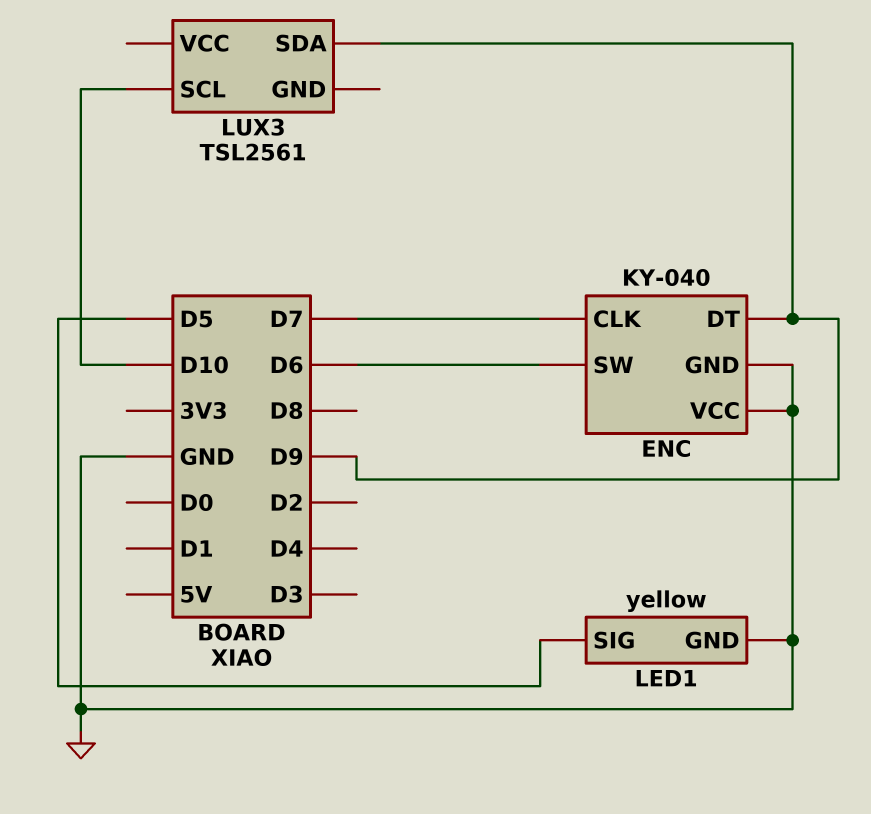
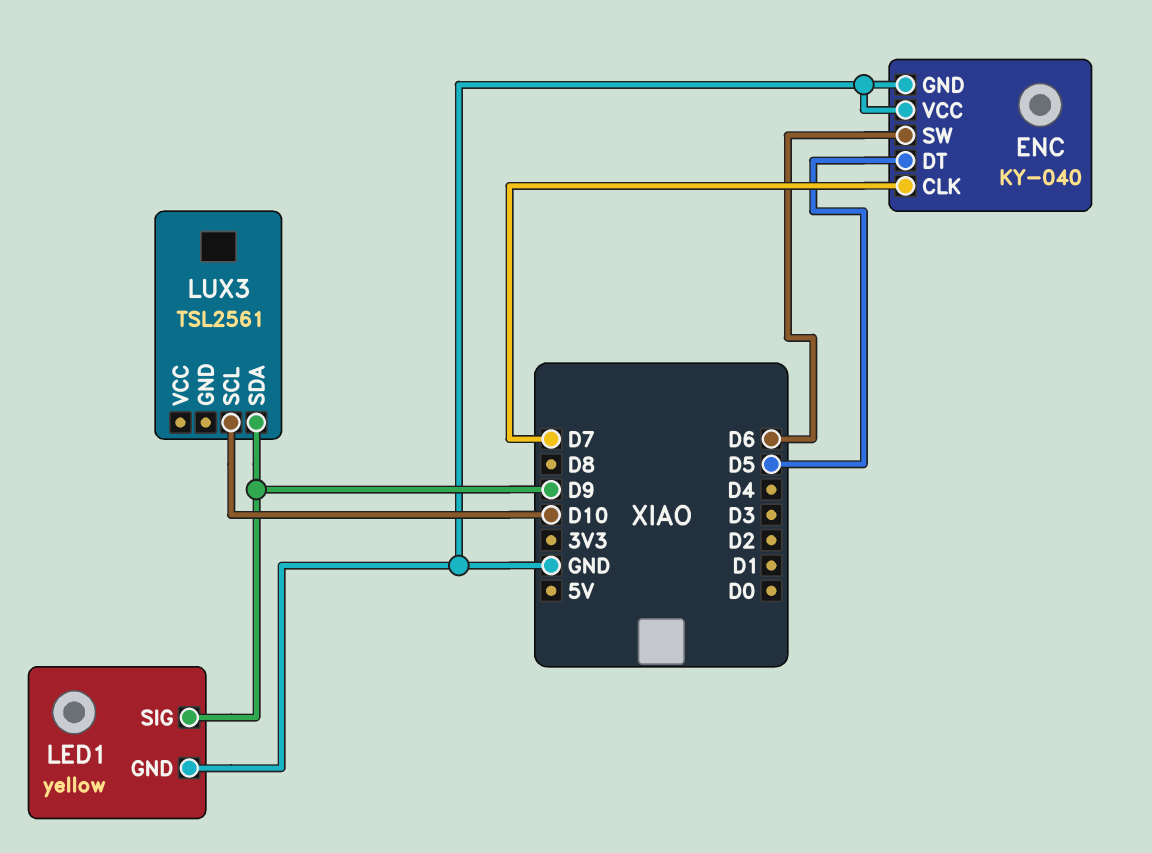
ENC pin DT: D9 -> D5
LED1 pin SIG: D5 -> D9

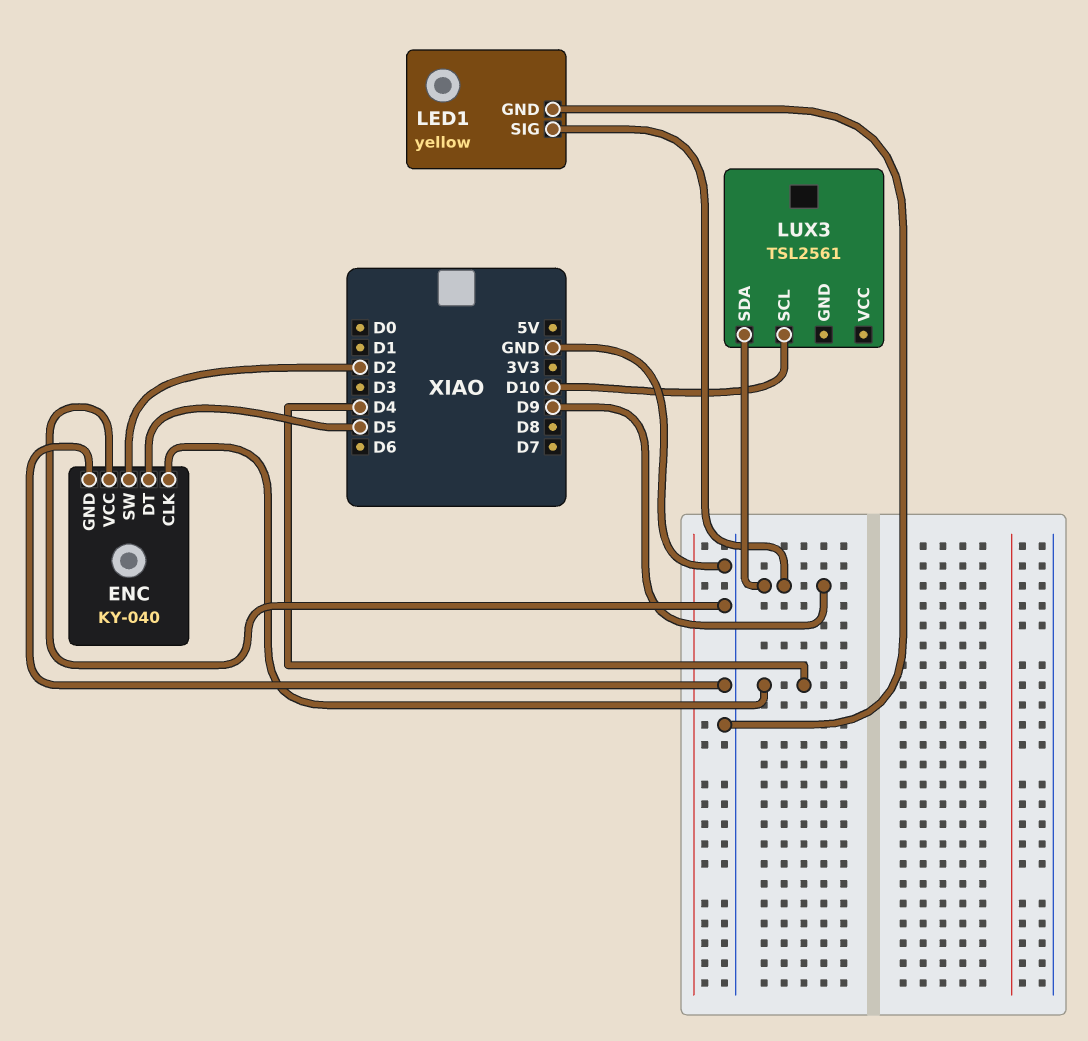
ENC pin CLK: D7 -> D4
ENC pin SW: D6 -> D2

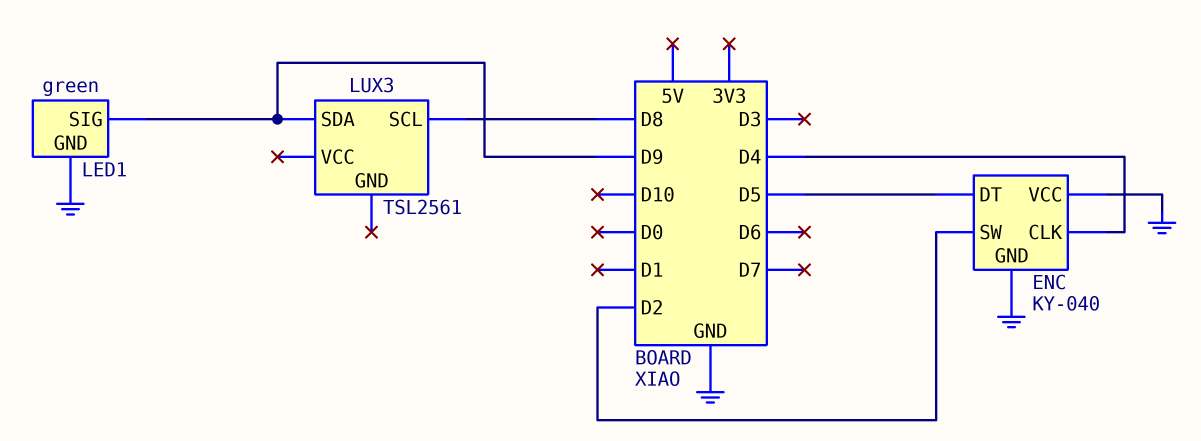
LED1: yellow -> green
LUX3 pin SCL: D10 -> D8

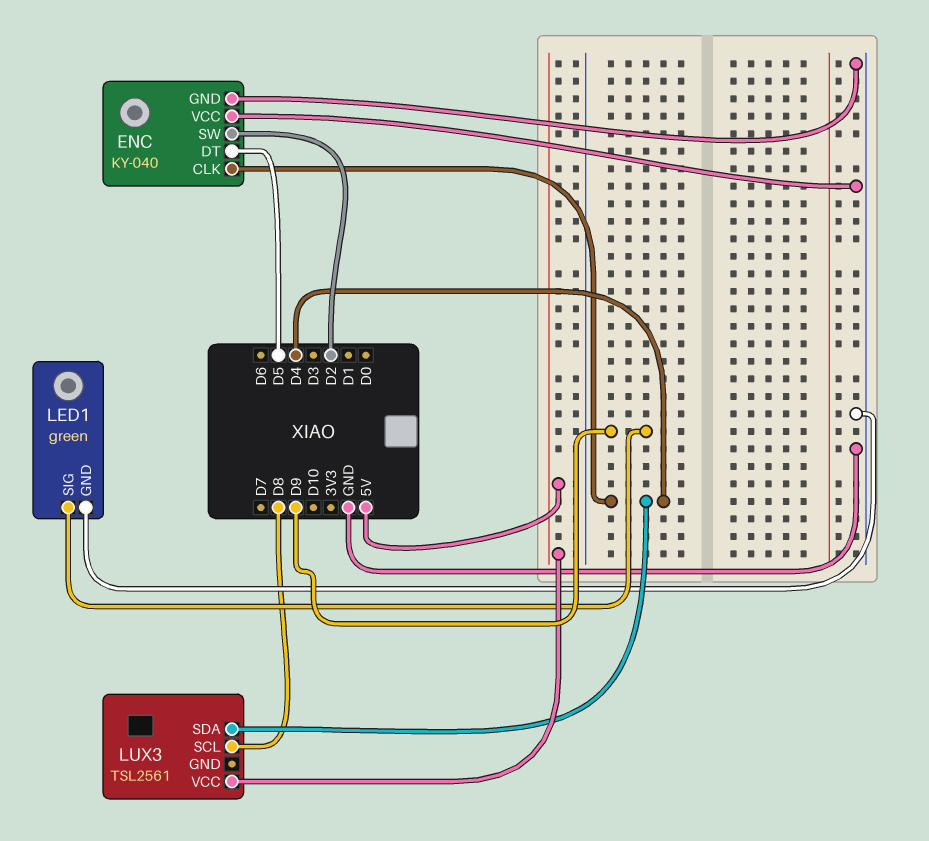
LUX3 pin SDA: D9 -> D4
LUX3 pin VCC: none -> 5V

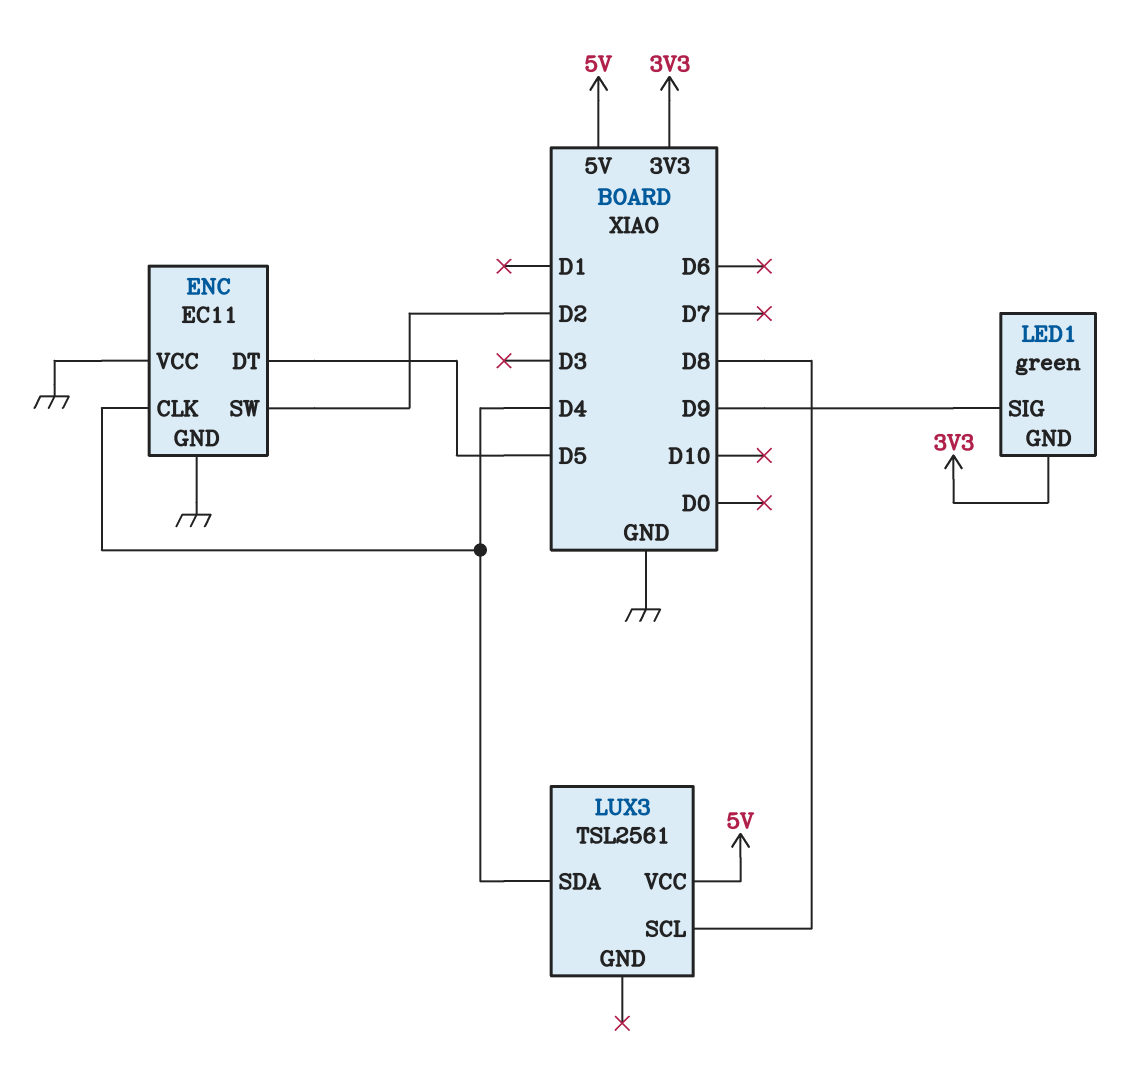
ENC: KY-040 -> EC11
LED1 pin GND: GND -> 3V3

